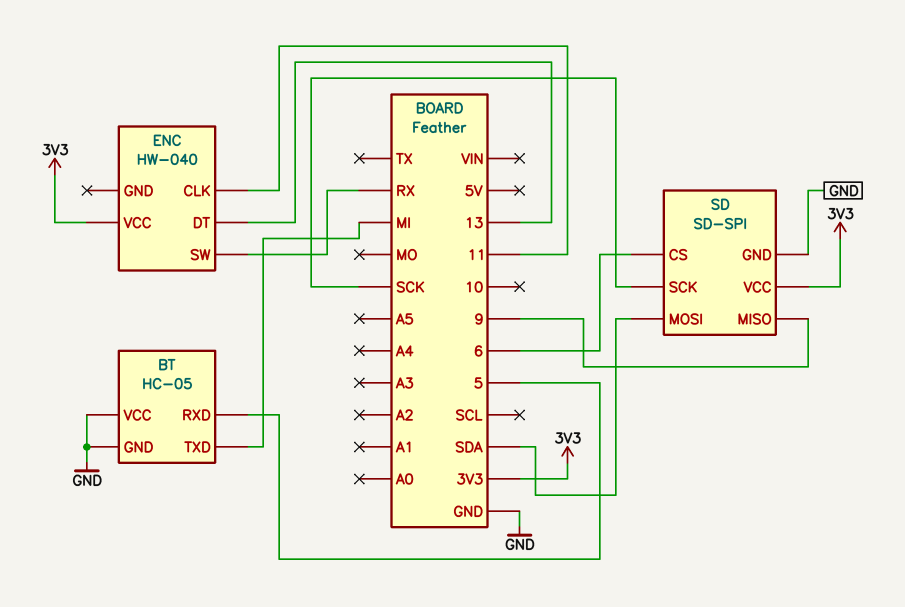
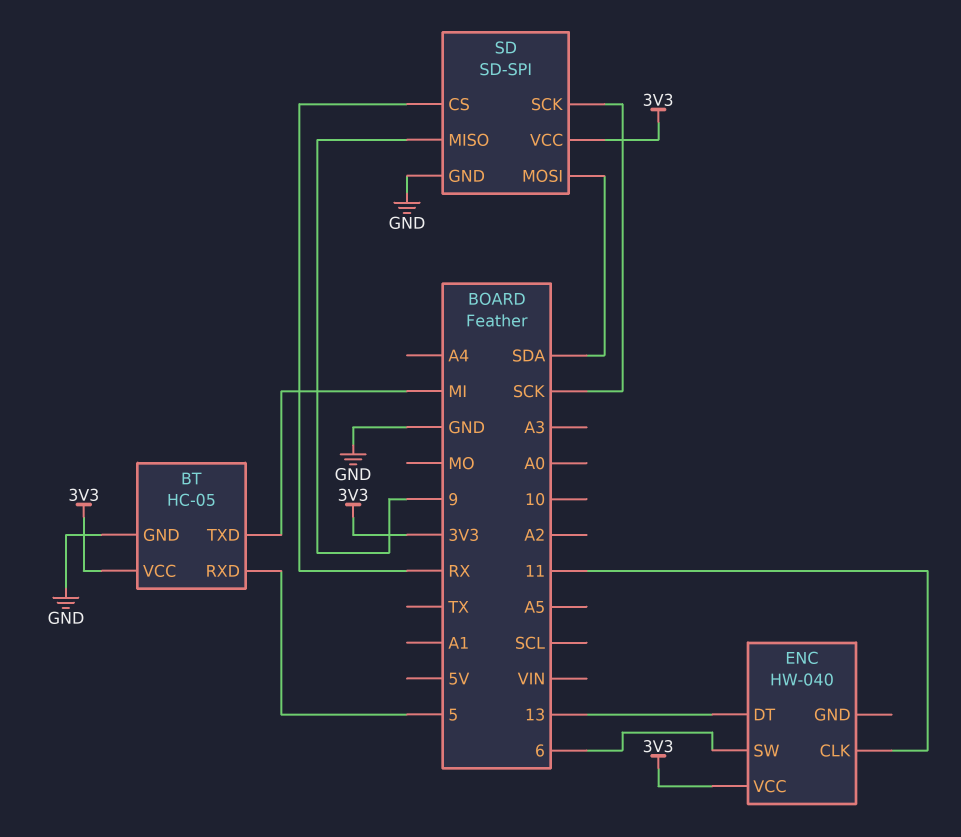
BT pin VCC: GND -> 3V3
ENC pin SW: RX -> 6
SD pin CS: 6 -> RX

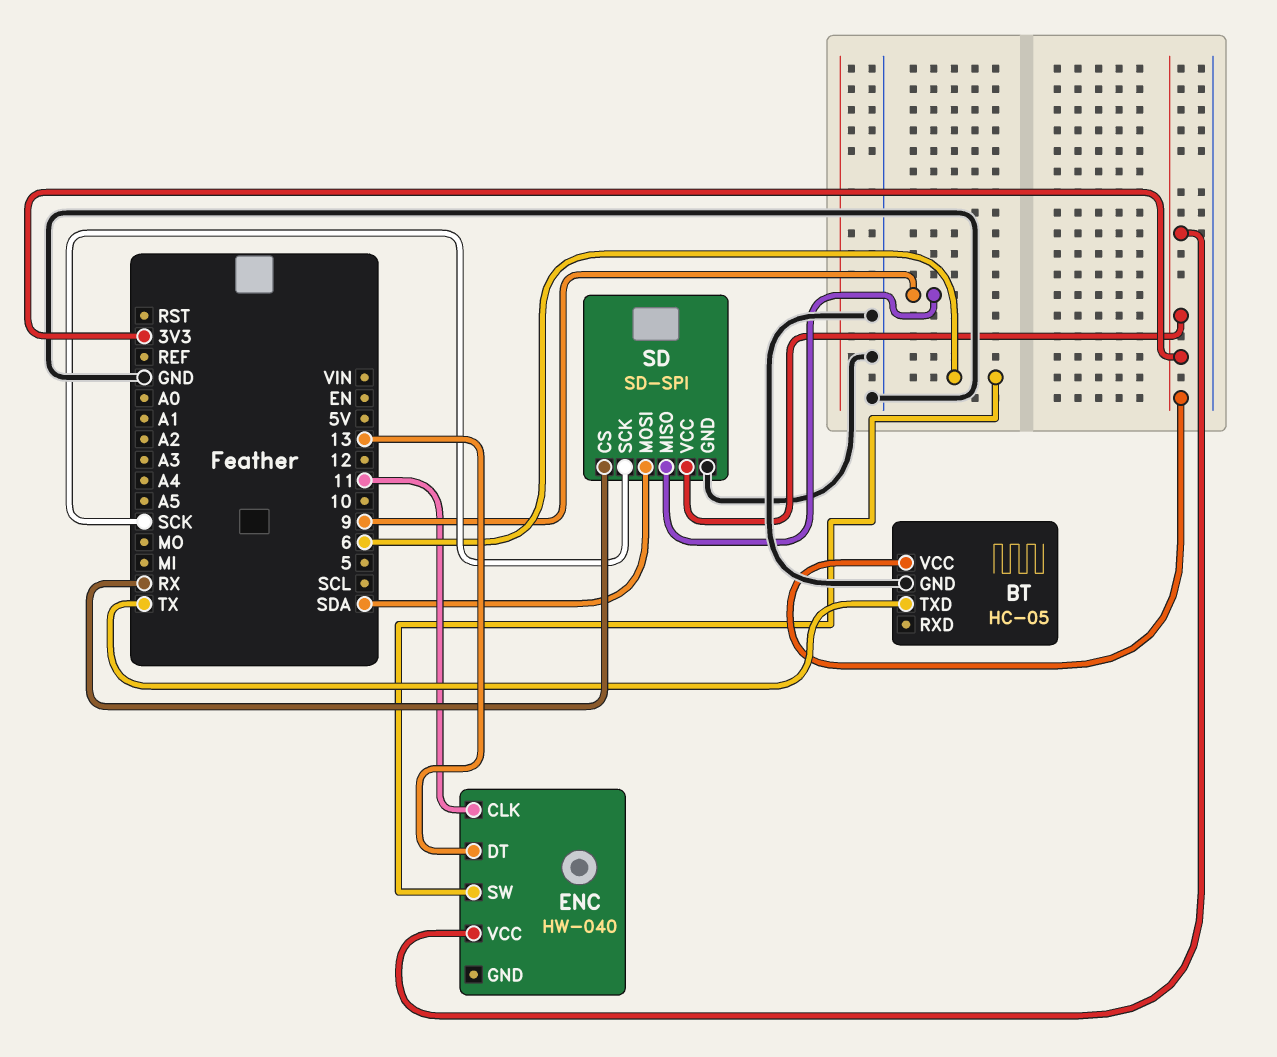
BT pin RXD: 5 -> none
BT pin TXD: MI -> TX

